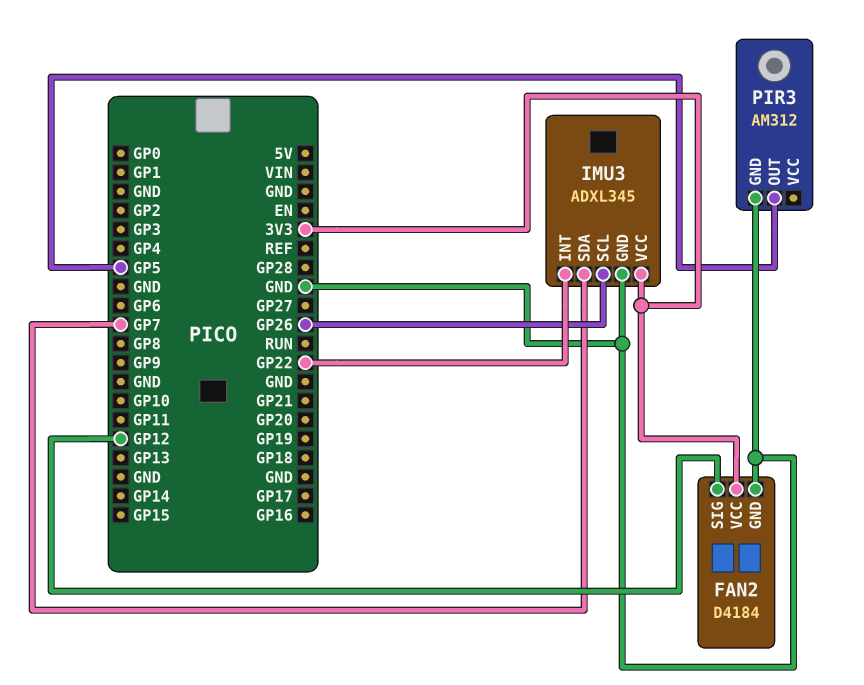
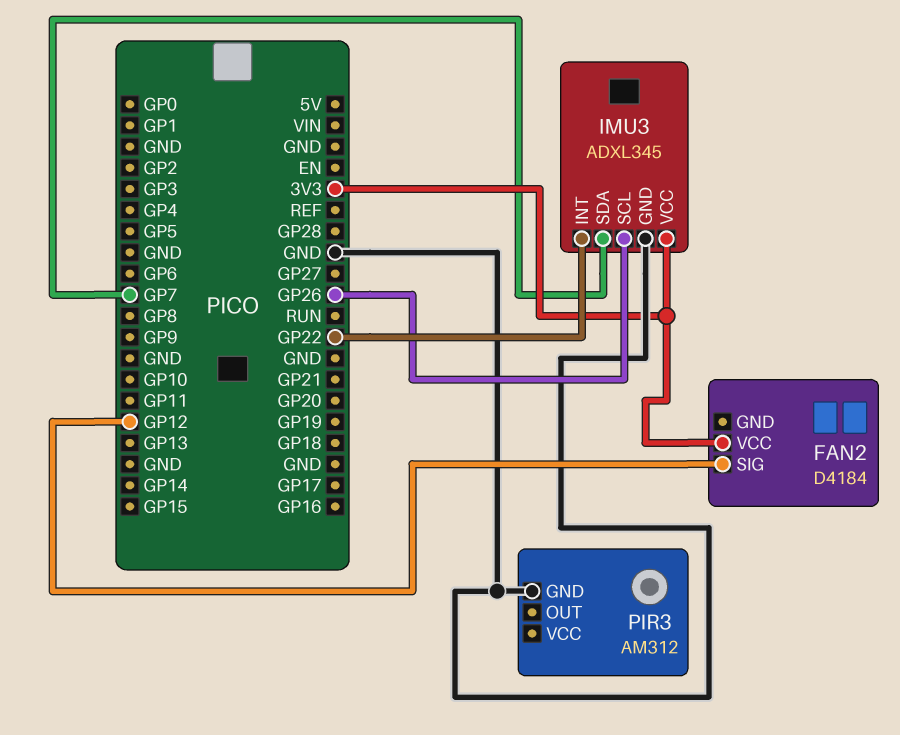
FAN2 pin GND: GND -> none
PIR3 pin OUT: GP5 -> none

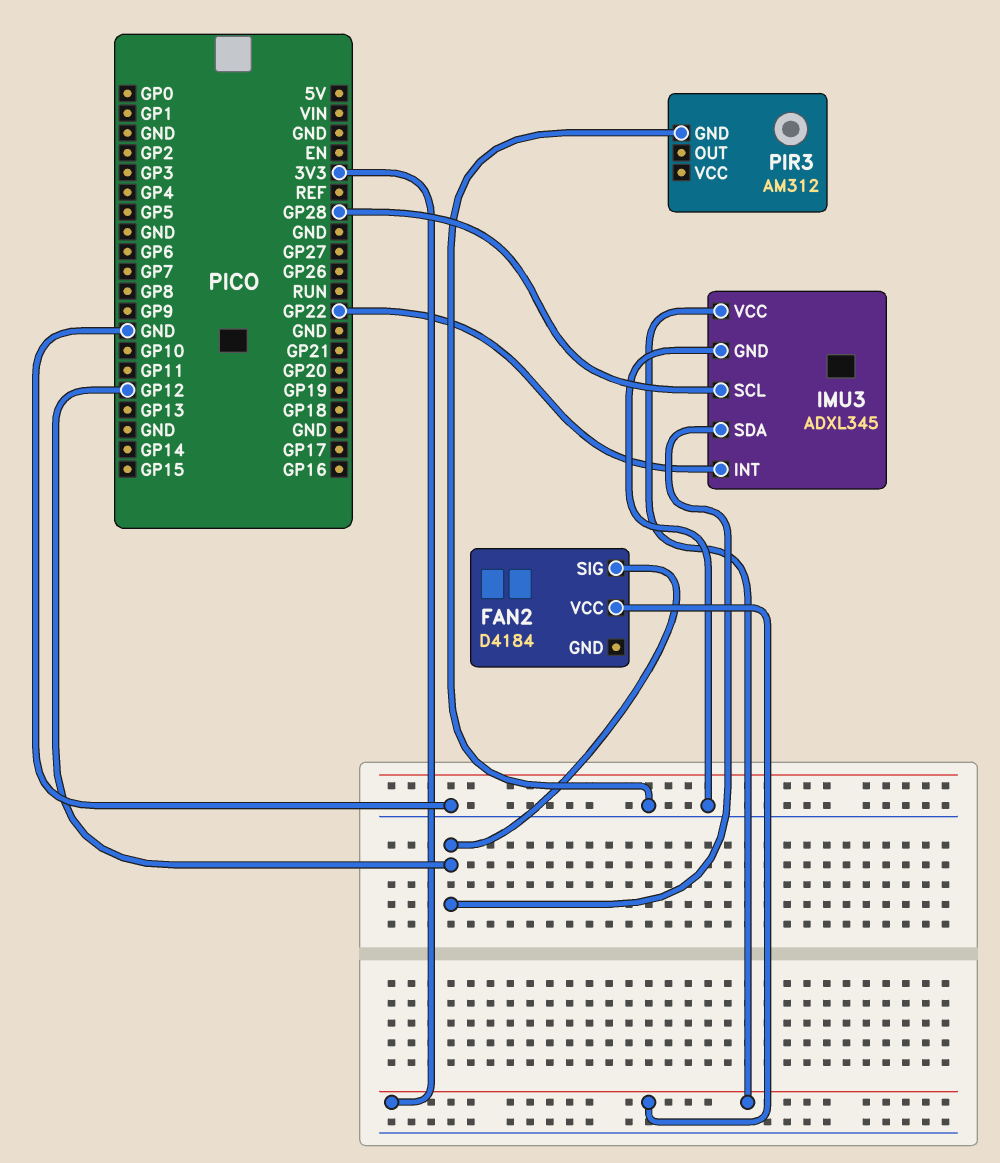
IMU3 pin SCL: GP26 -> GP28
IMU3 pin SDA: GP7 -> GP12

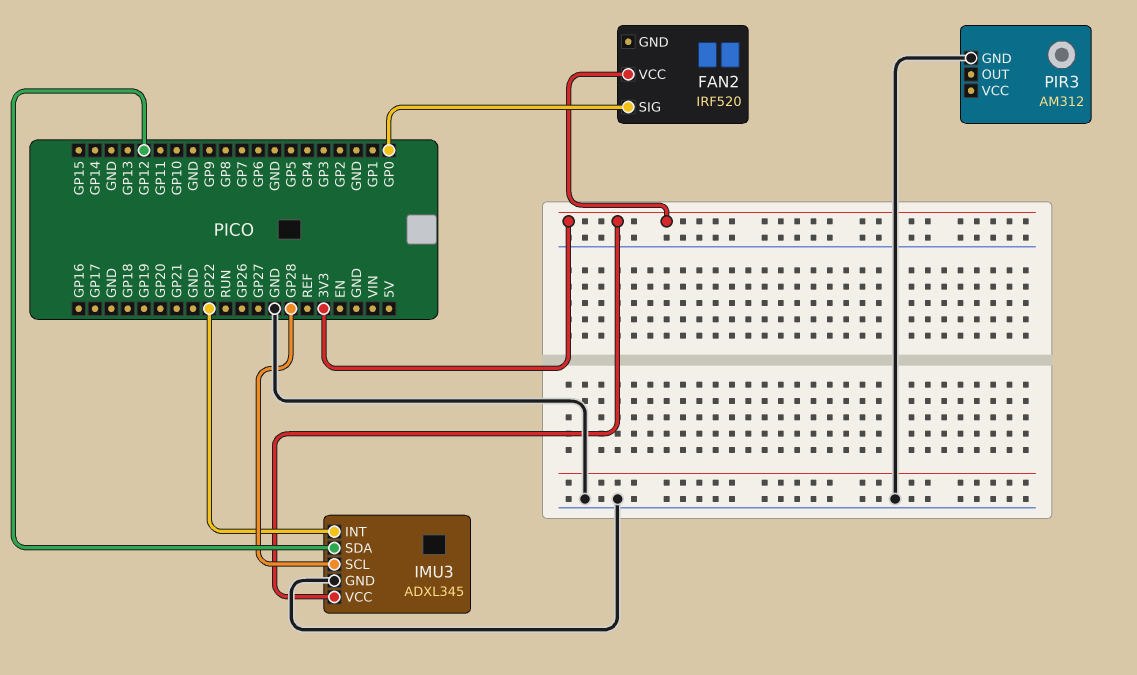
FAN2: D4184 -> IRF520
FAN2 pin SIG: GP12 -> GP0

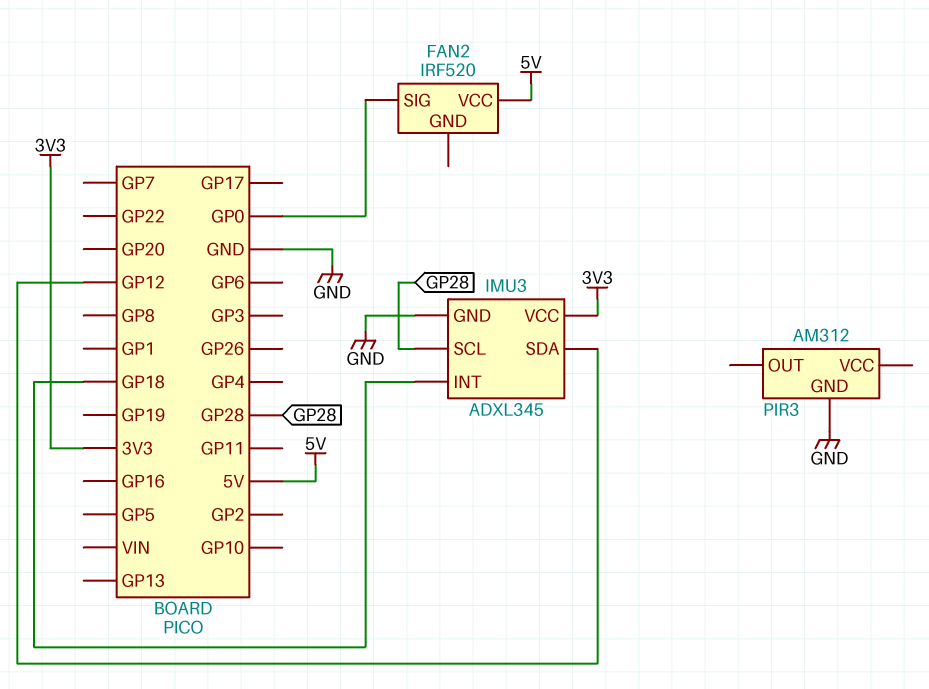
FAN2 pin VCC: 3V3 -> 5V
IMU3 pin INT: GP22 -> GP18

